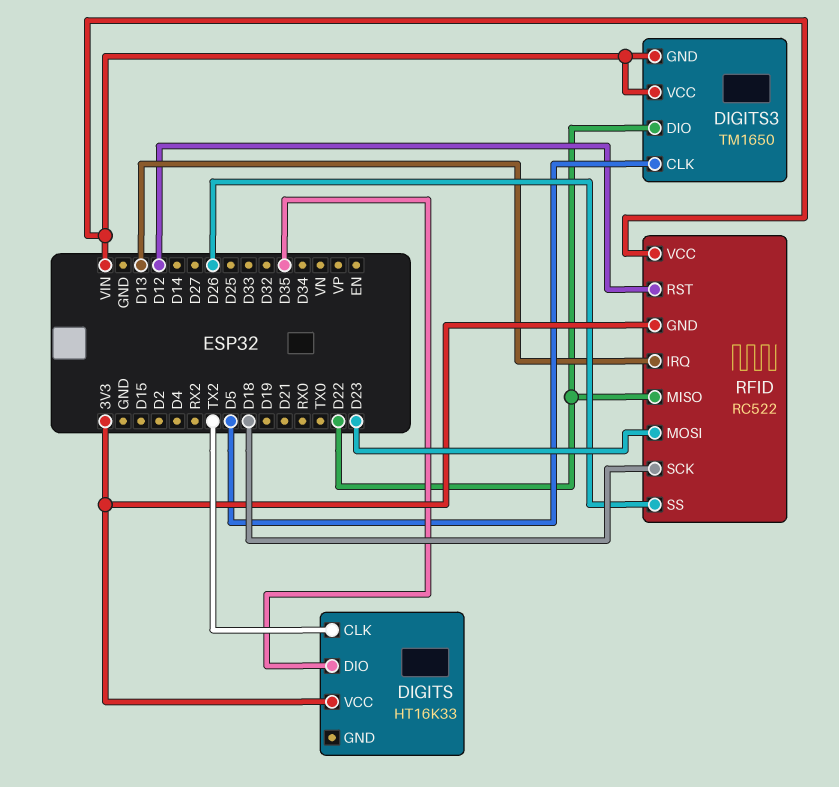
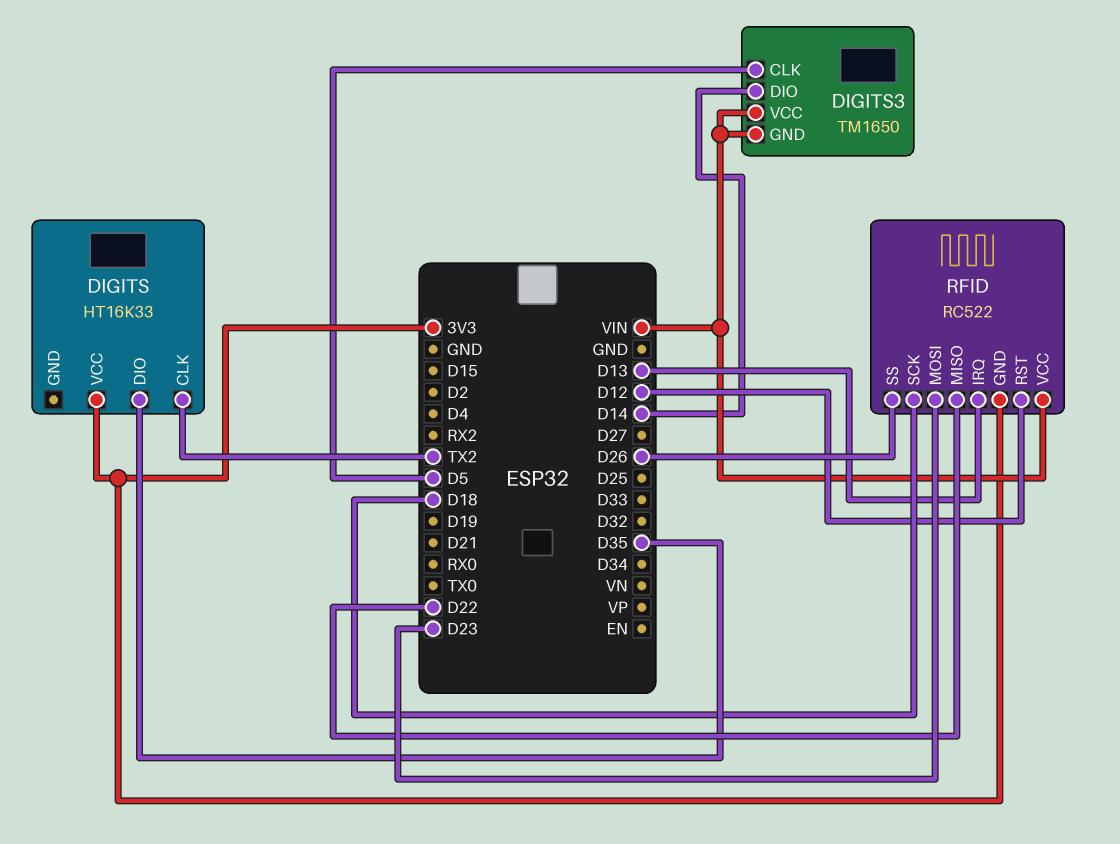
DIGITS3 pin DIO: D22 -> D14

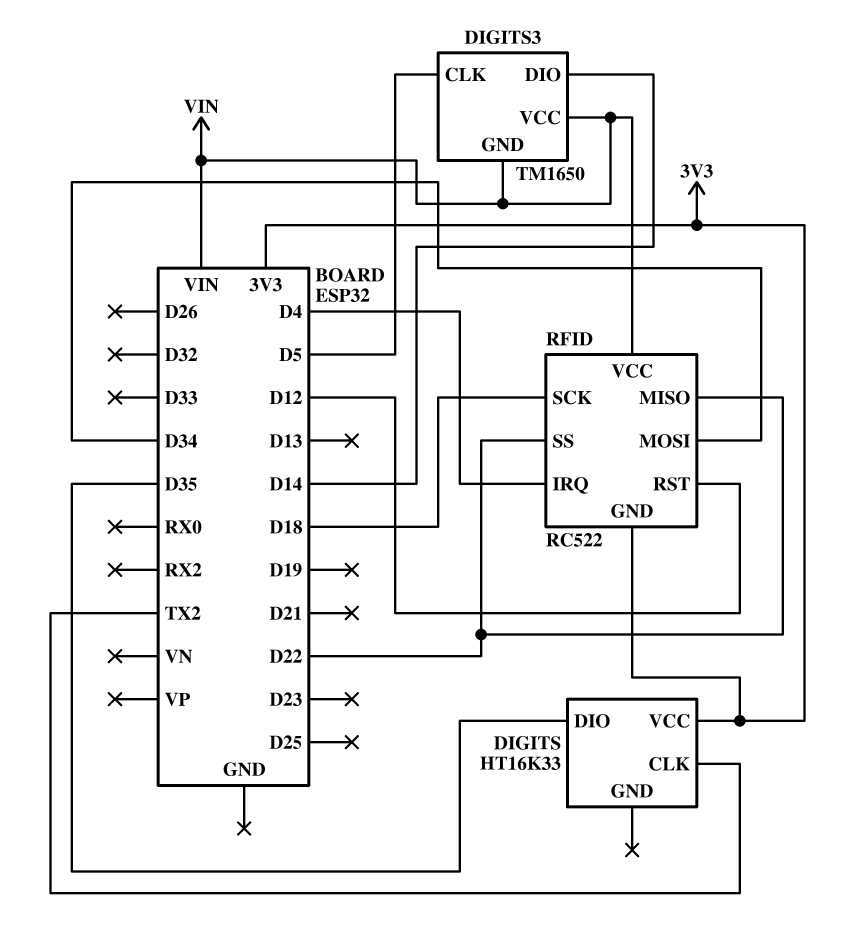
RFID pin IRQ: D13 -> D4
RFID pin MOSI: D23 -> D34
RFID pin SS: D26 -> D22

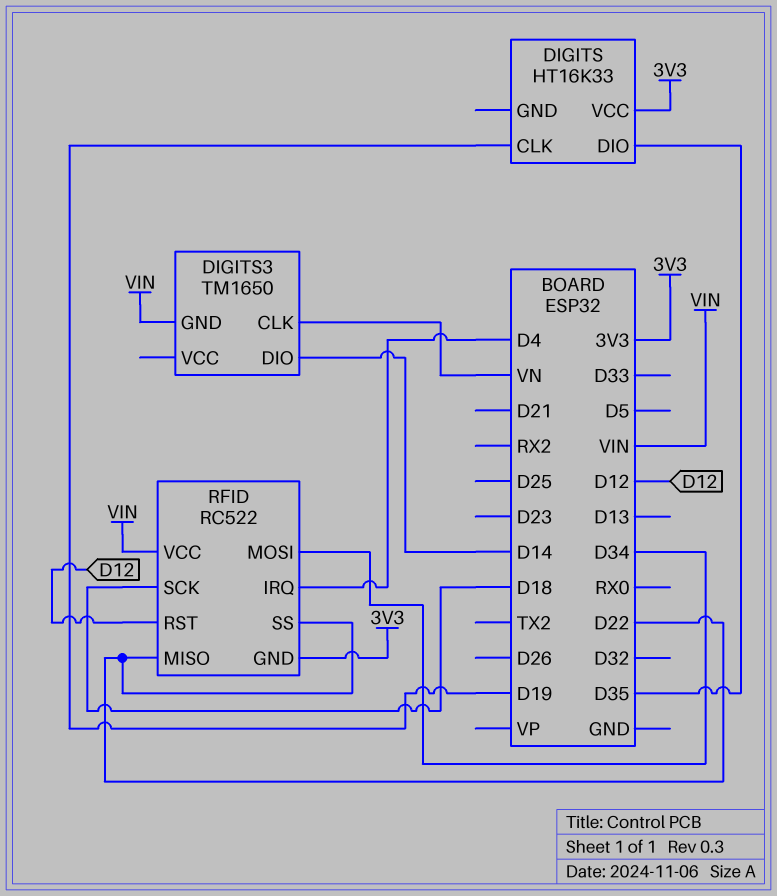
DIGITS pin CLK: TX2 -> D19
DIGITS3 pin CLK: D5 -> VN
DIGITS3 pin VCC: VIN -> none

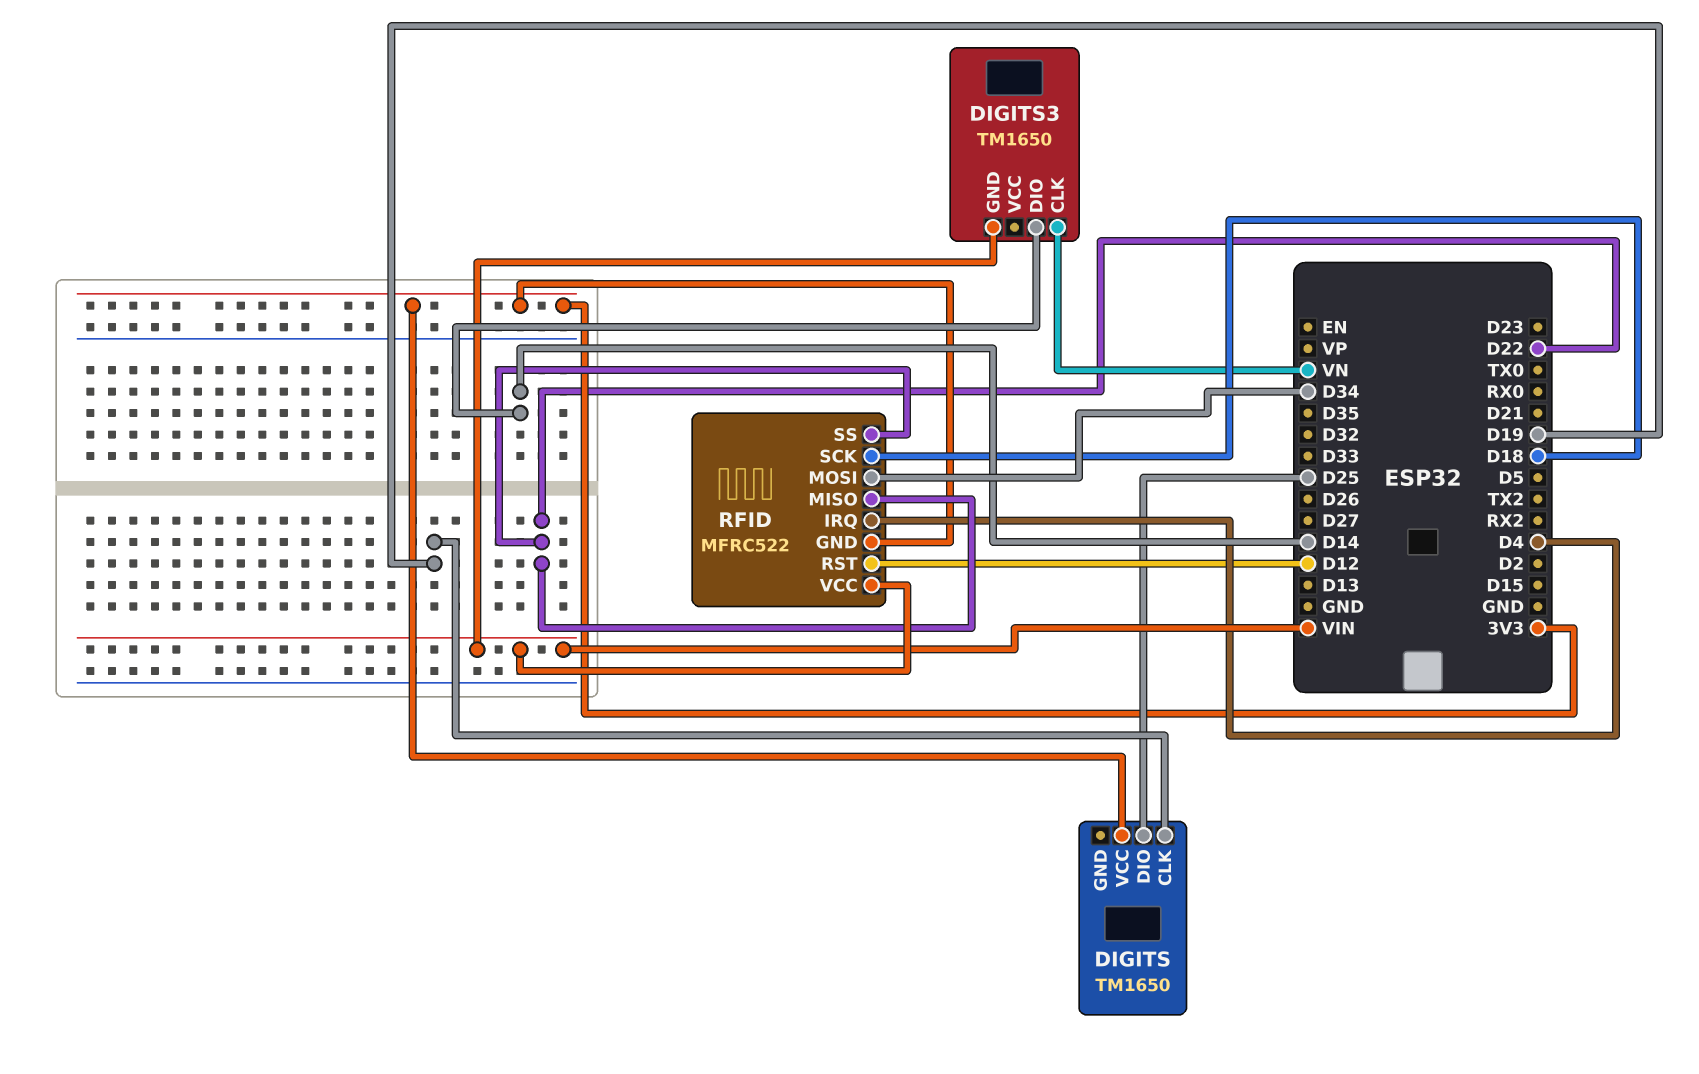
DIGITS: HT16K33 -> TM1650
DIGITS pin DIO: D35 -> D25
RFID: RC522 -> MFRC522

